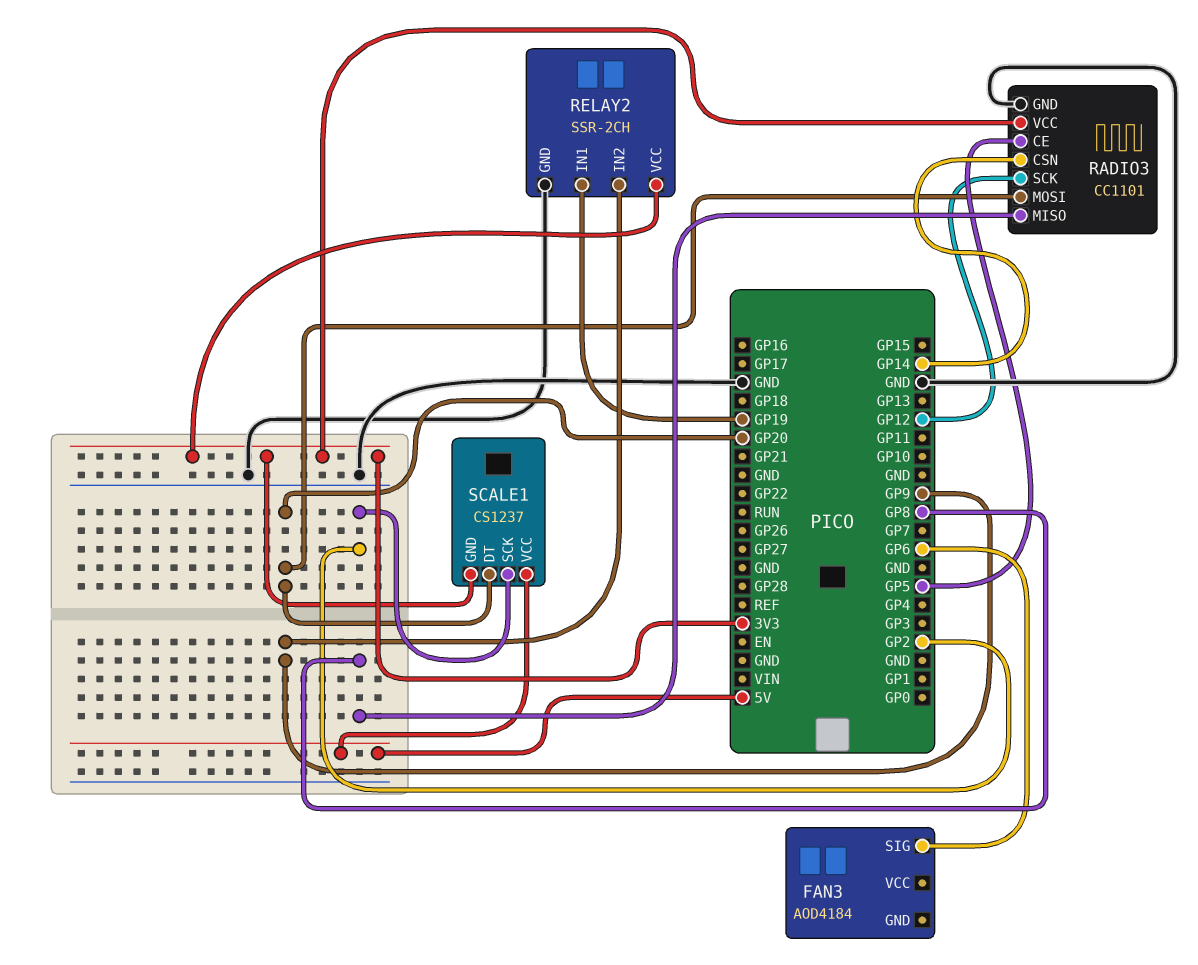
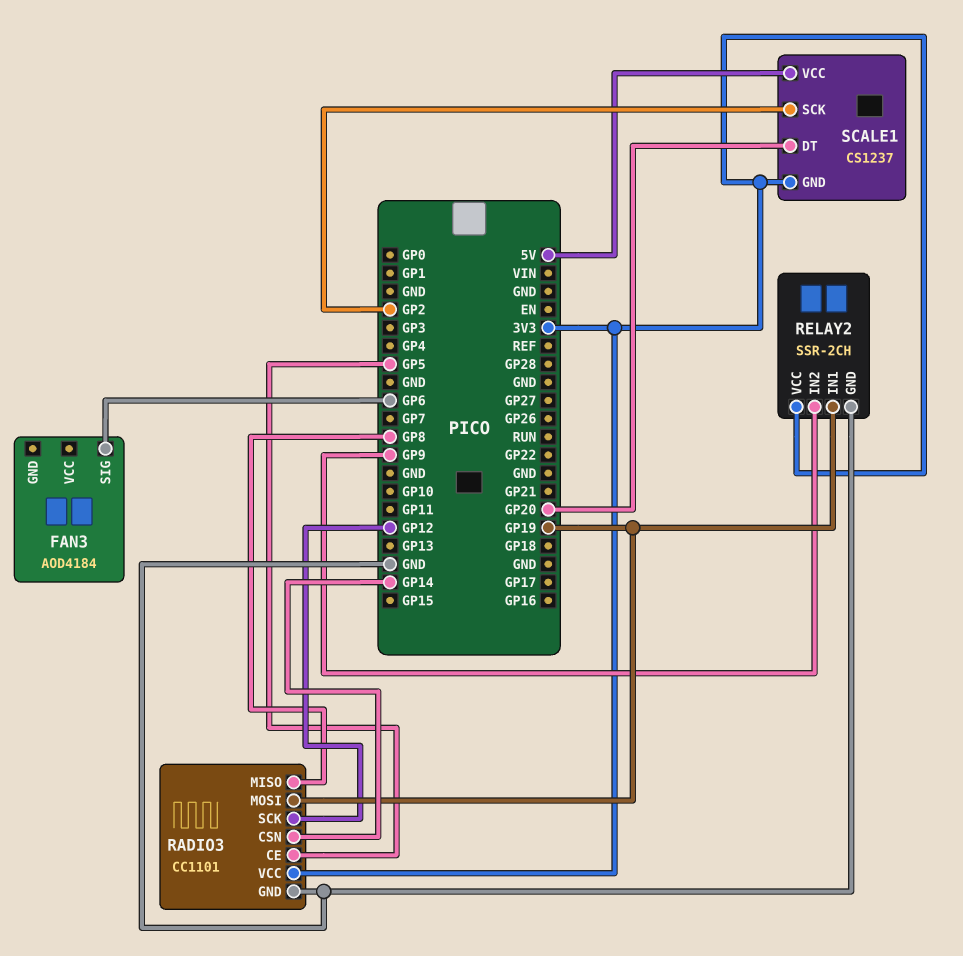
RADIO3 pin MOSI: GP20 -> GP19

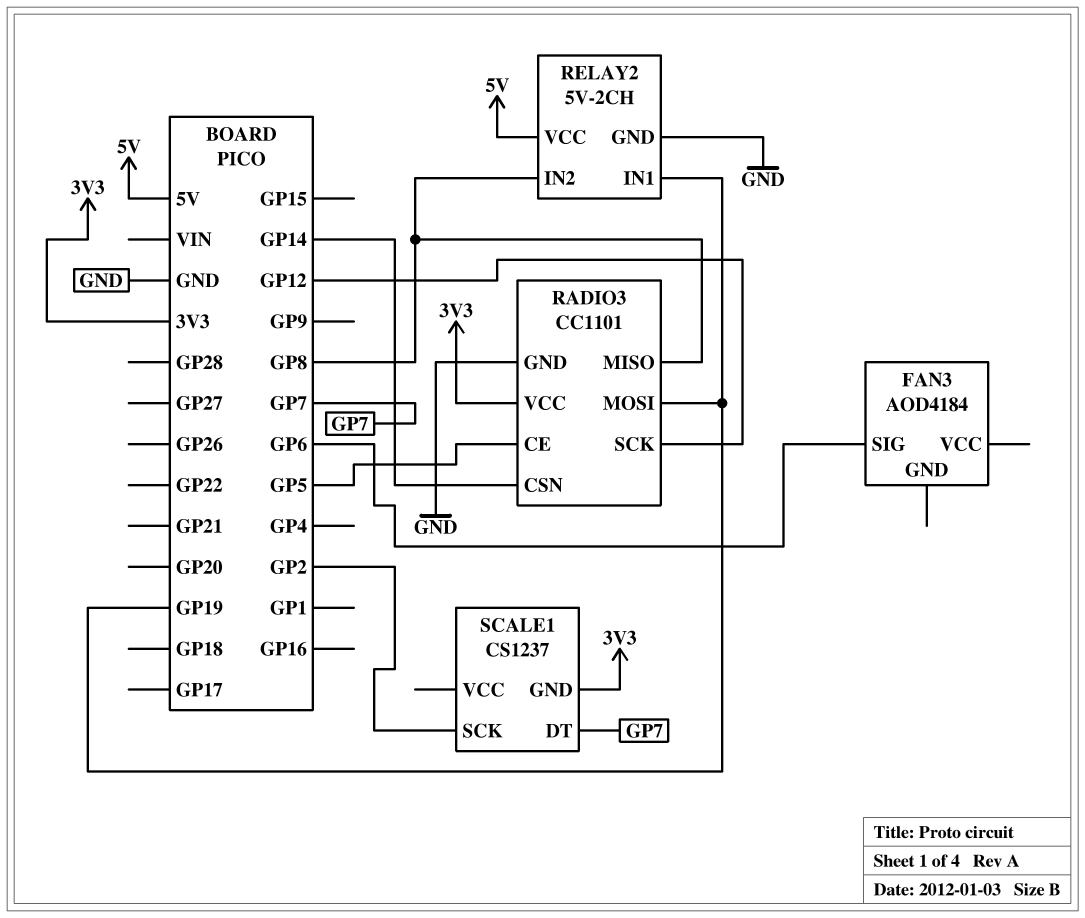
RELAY2: SSR-2CH -> 5V-2CH
RELAY2 pin IN2: GP9 -> GP8
RELAY2 pin VCC: 3V3 -> 5V
SCALE1 pin DT: GP20 -> GP7
SCALE1 pin VCC: 5V -> none

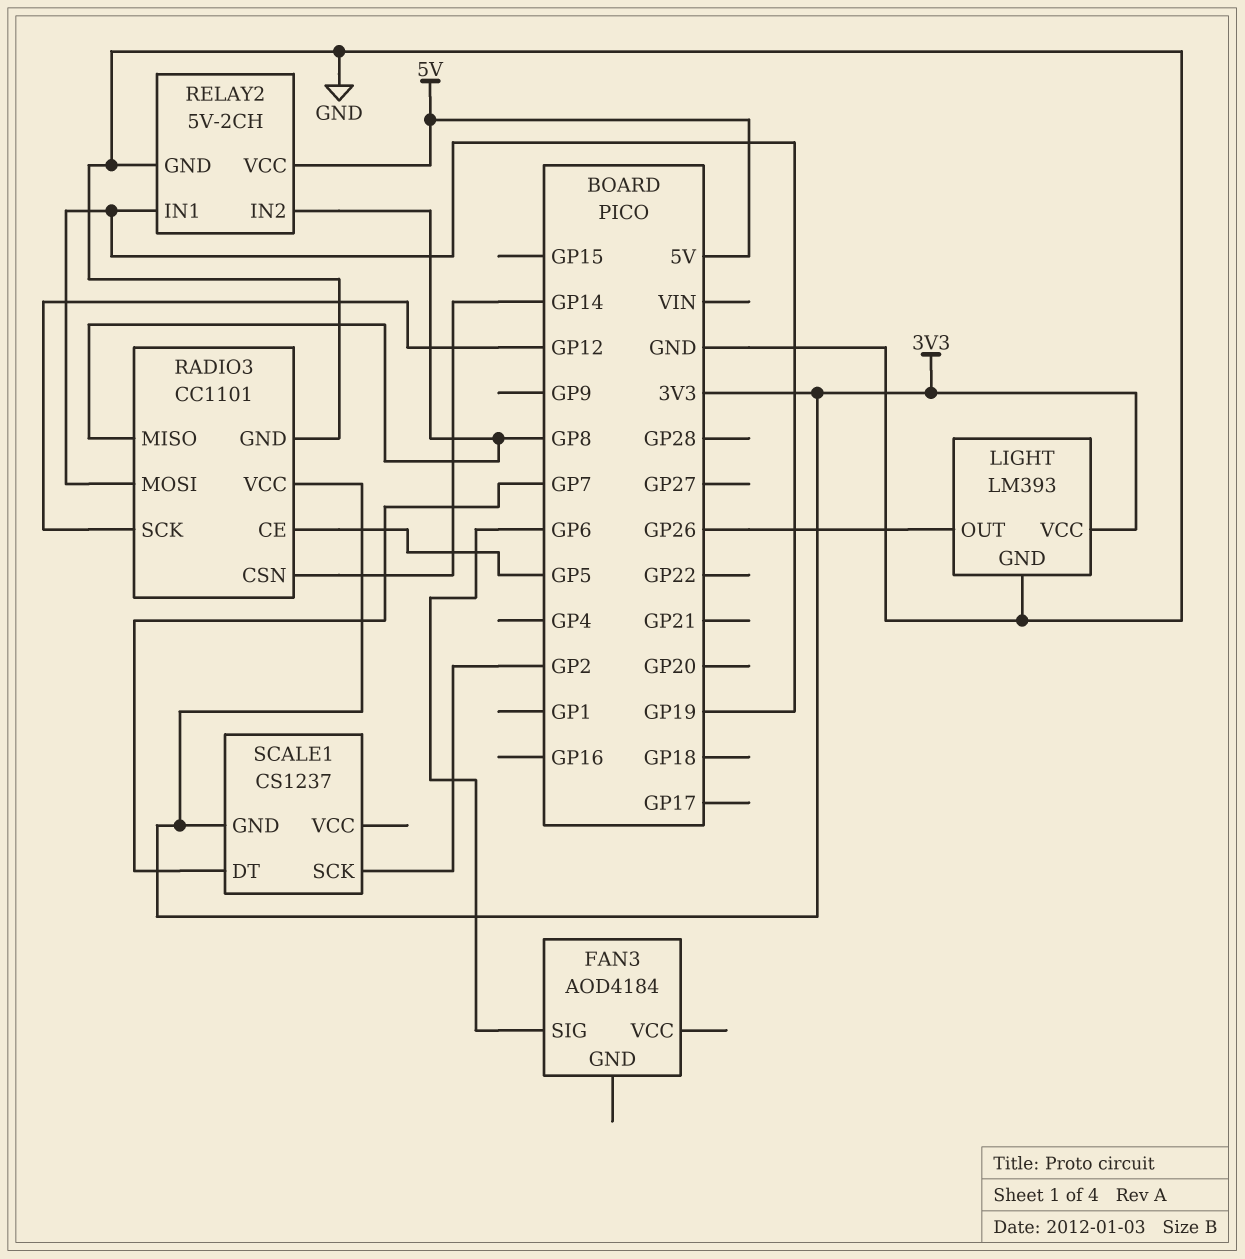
LIGHT: none -> LM393
LIGHT pin GND: none -> GND
LIGHT pin OUT: none -> GP26
LIGHT pin VCC: none -> 3V3

